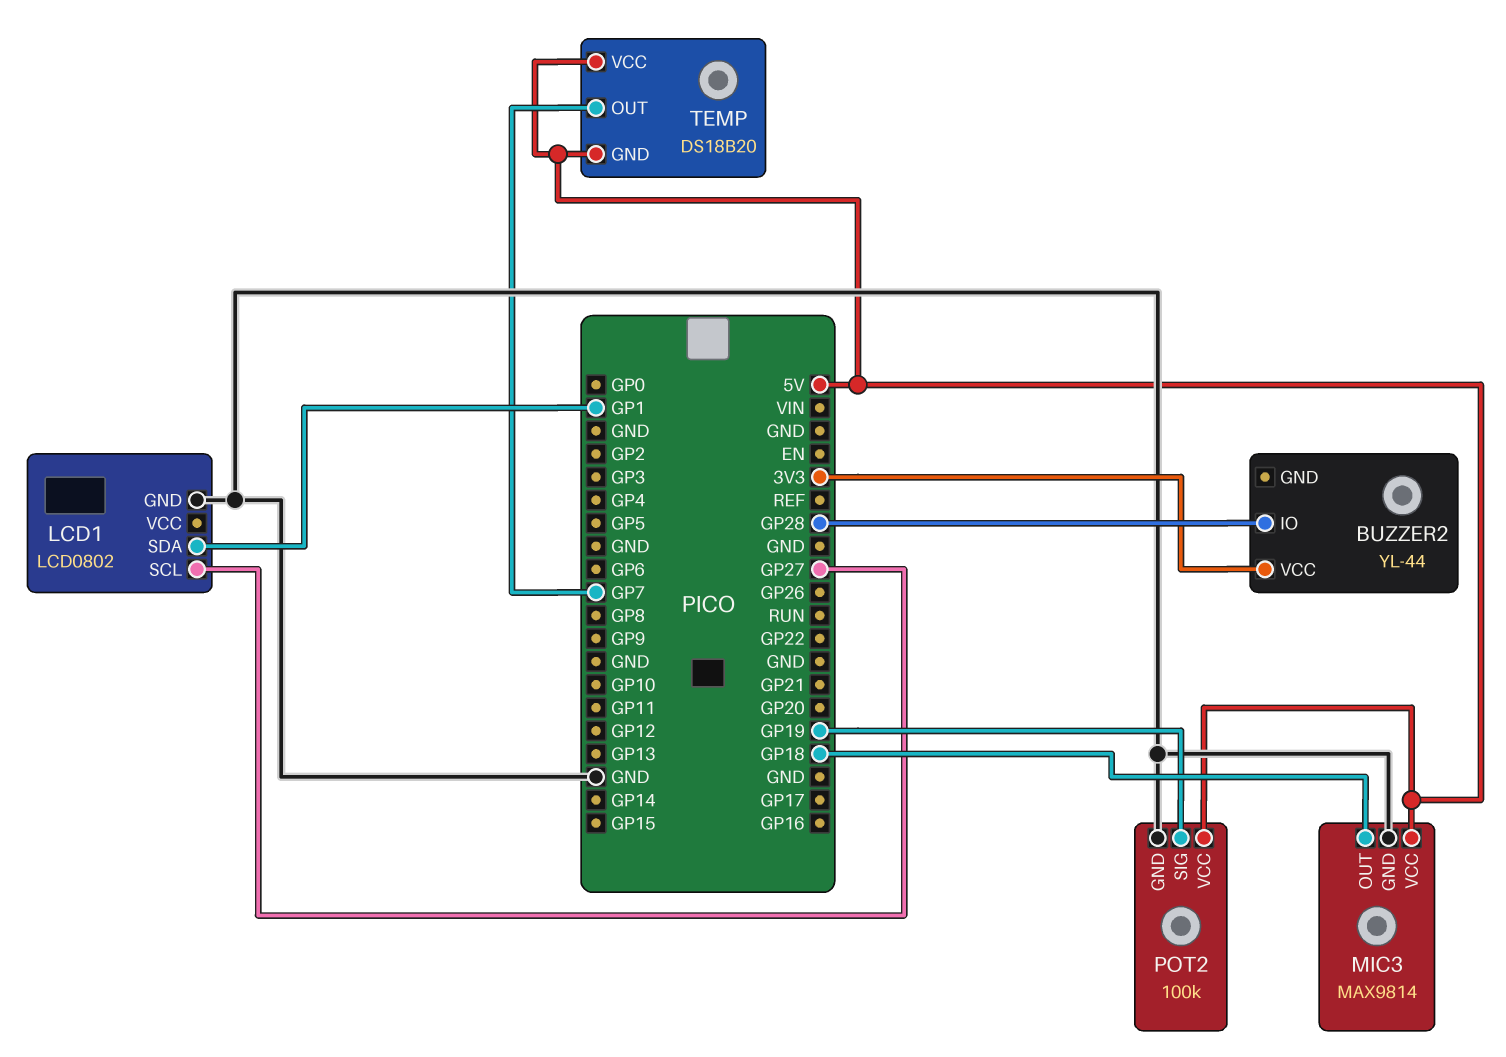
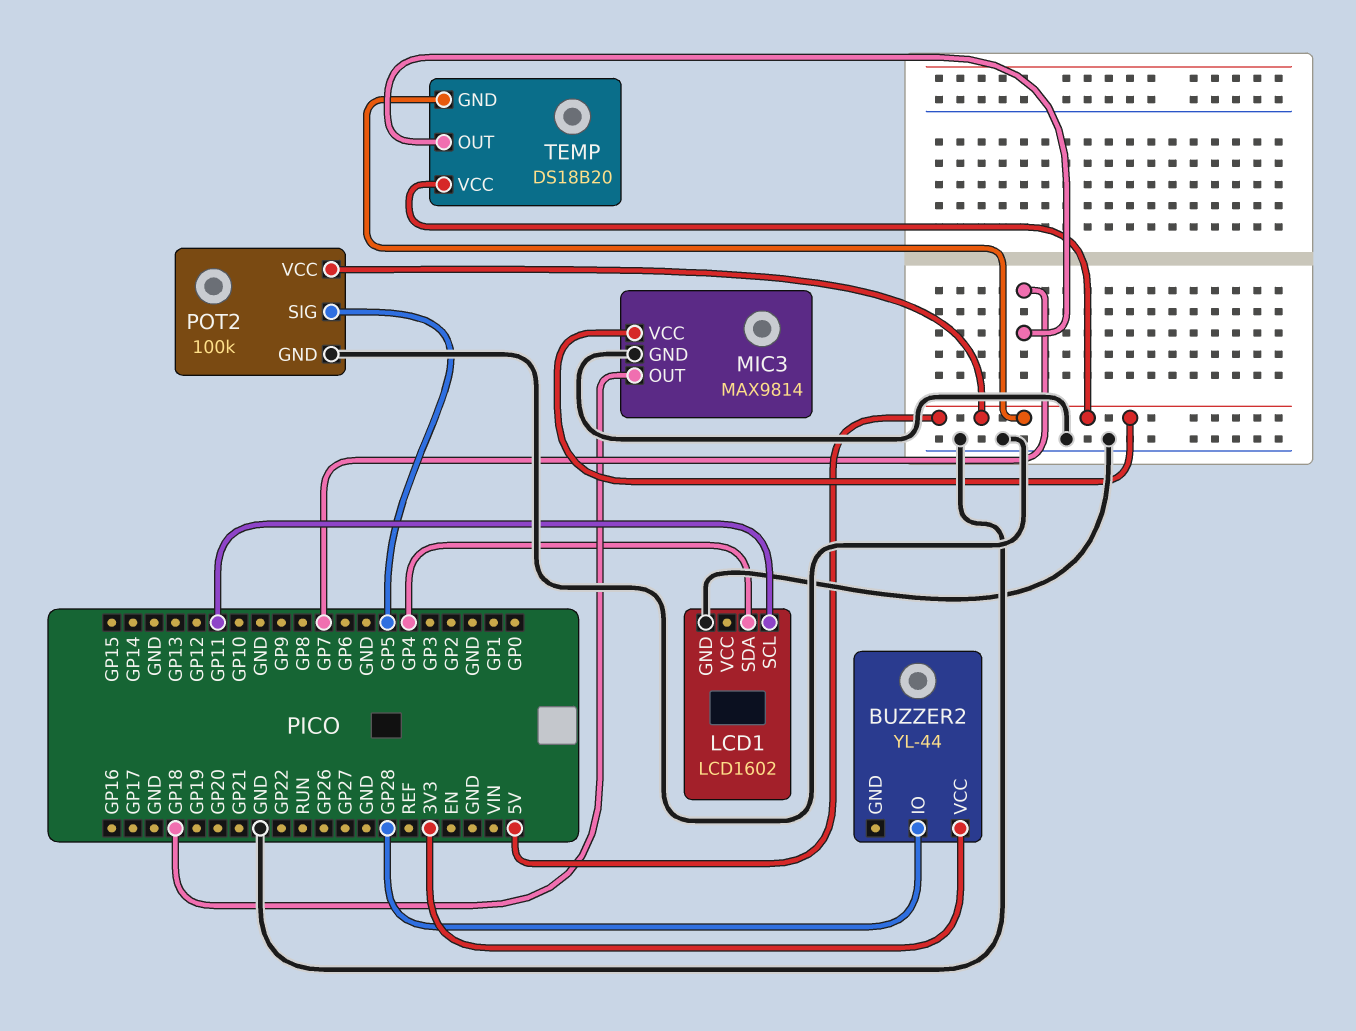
LCD1: LCD0802 -> LCD1602
LCD1 pin SCL: GP27 -> GP11
LCD1 pin SDA: GP1 -> GP4
POT2 pin SIG: GP19 -> GP5

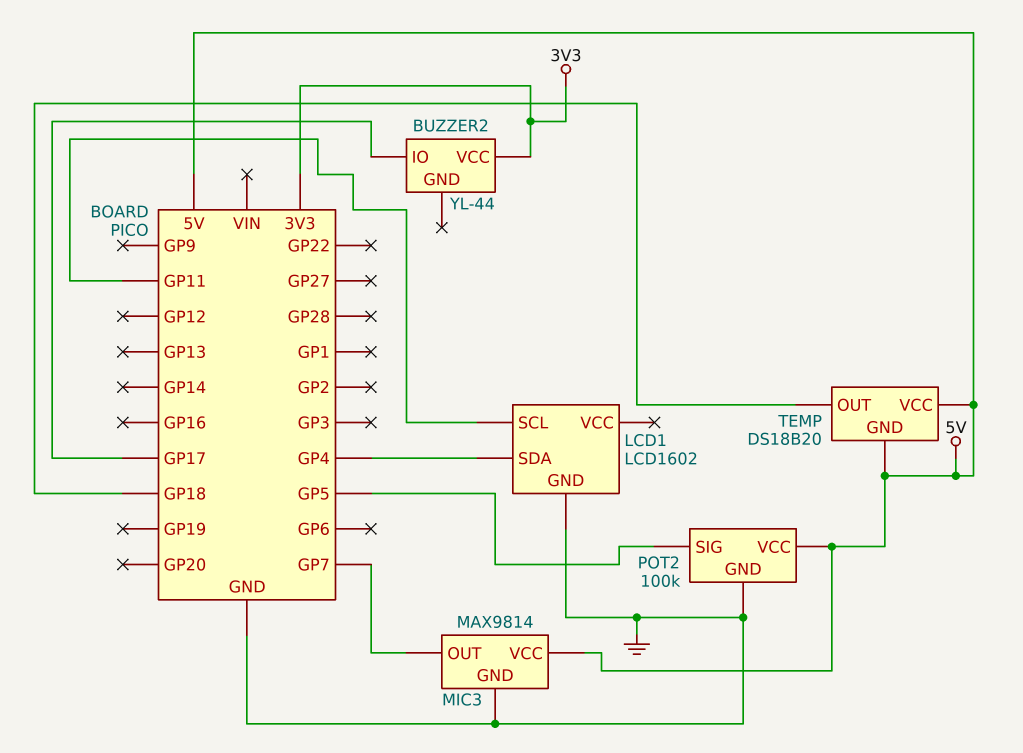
BUZZER2 pin IO: GP28 -> GP17
MIC3 pin OUT: GP18 -> GP7
TEMP pin OUT: GP7 -> GP18

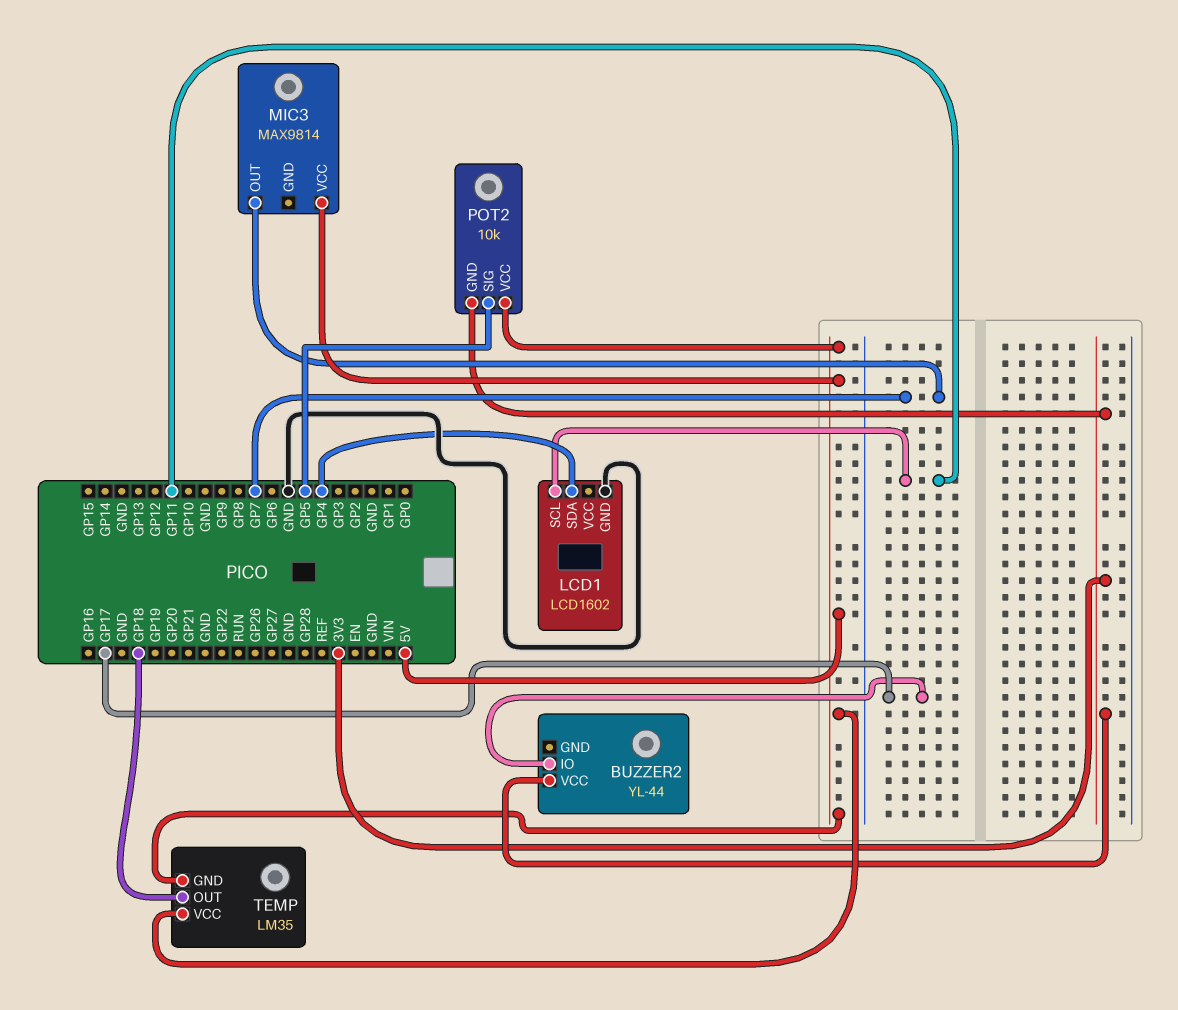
MIC3 pin GND: GND -> none
POT2: 100k -> 10k
POT2 pin GND: GND -> 3V3
TEMP: DS18B20 -> LM35

